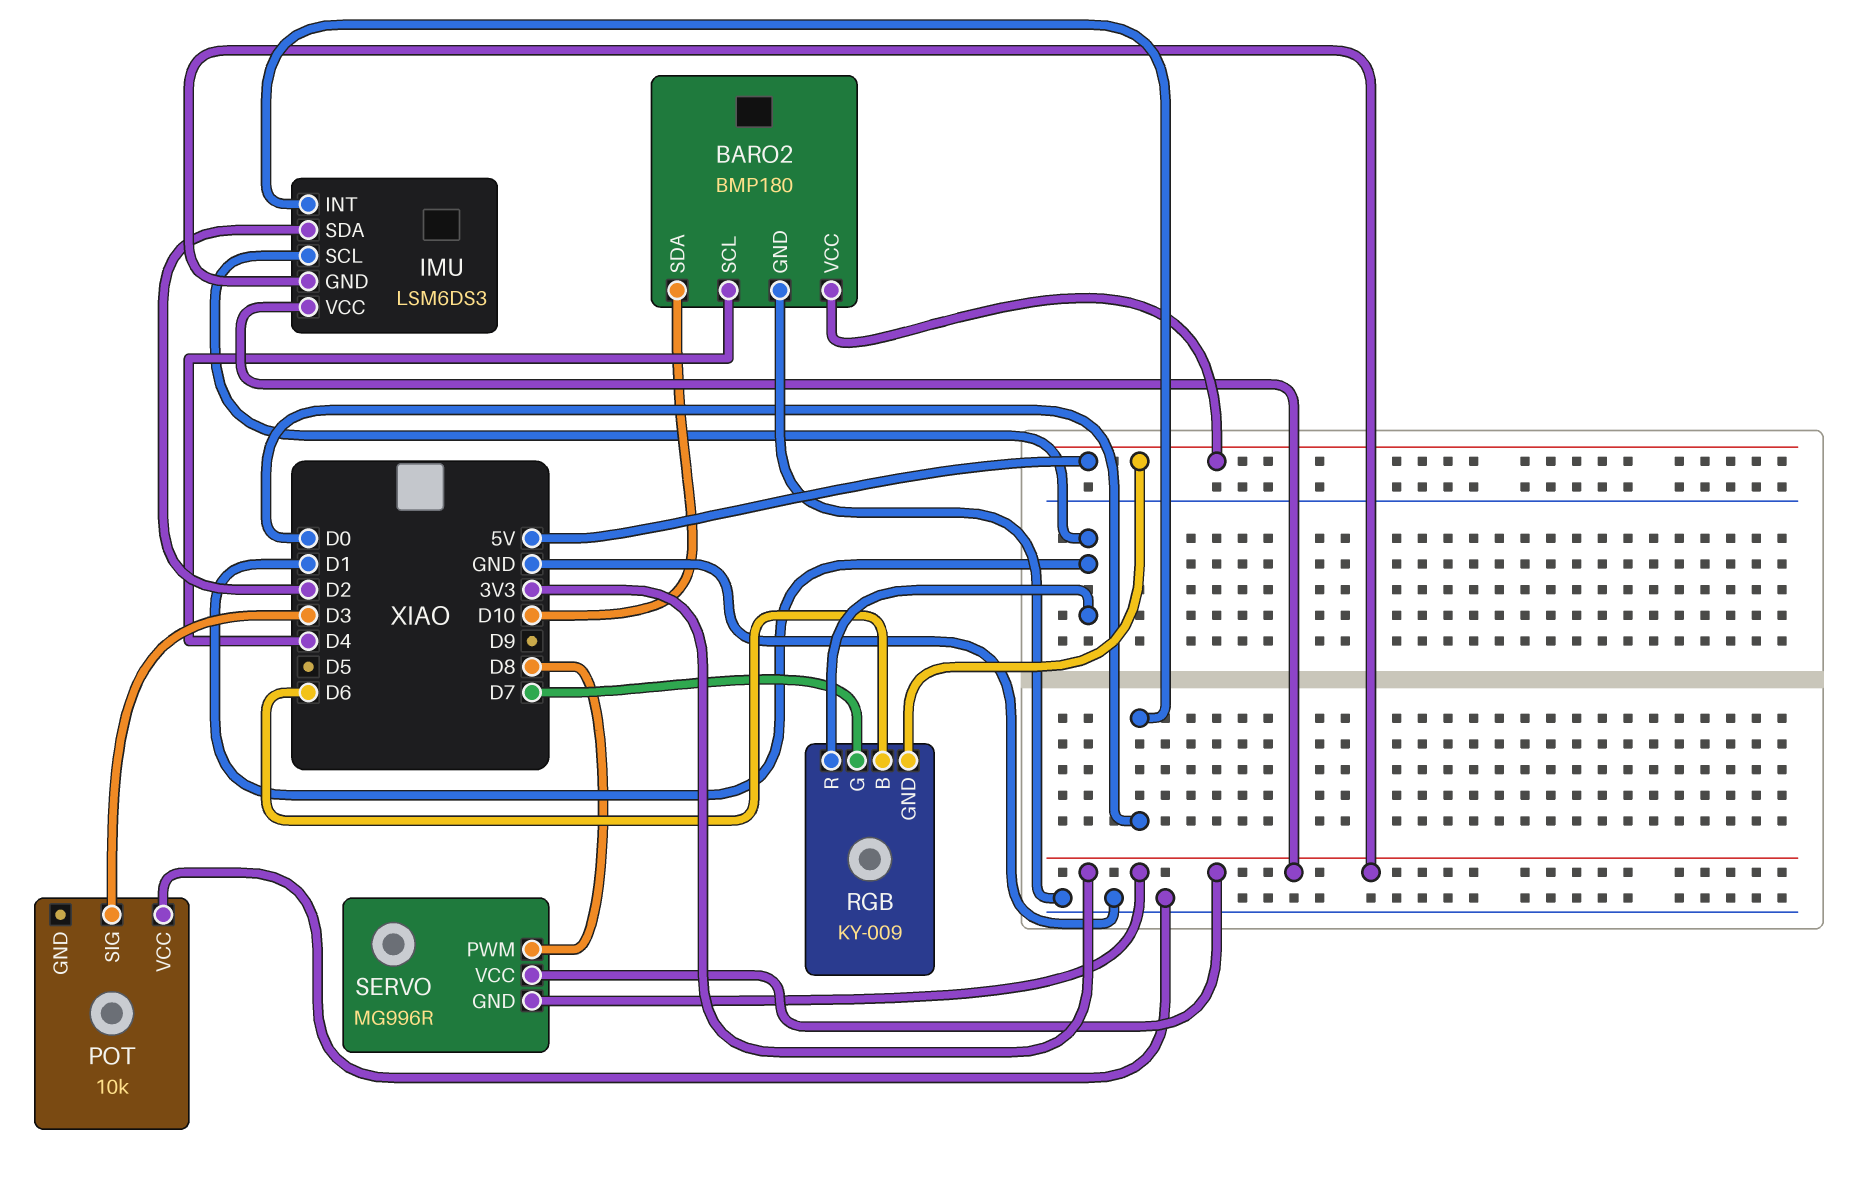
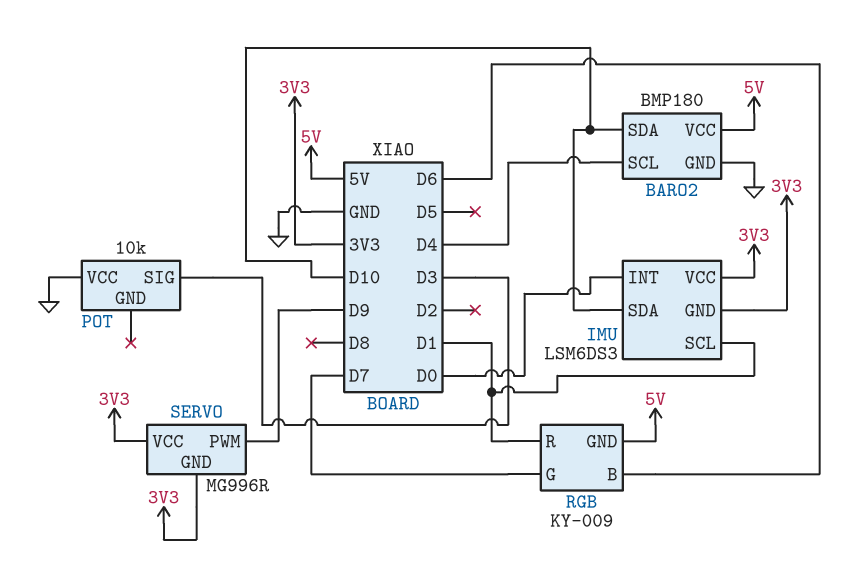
IMU pin SDA: D2 -> D10
SERVO pin PWM: D8 -> D9

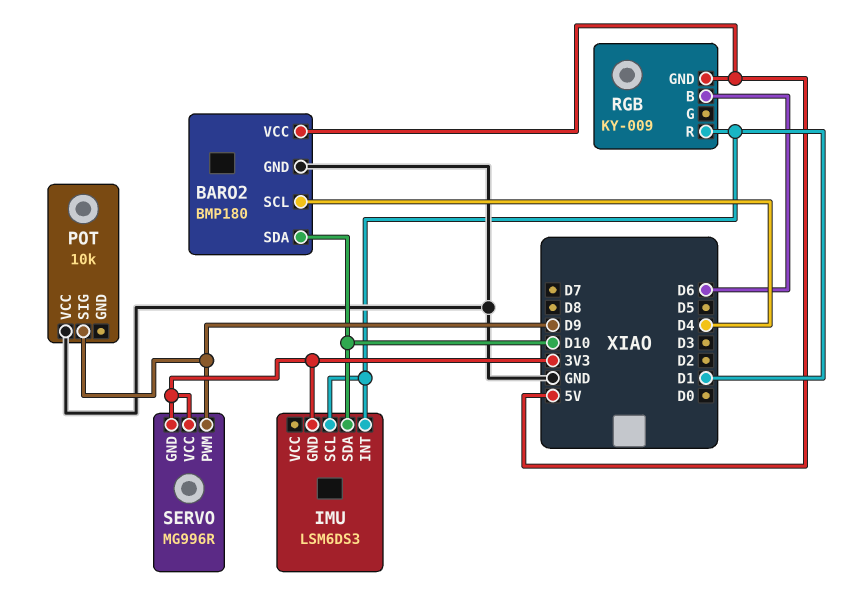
IMU pin INT: D0 -> D1
IMU pin VCC: 3V3 -> none
POT pin SIG: D3 -> D9
RGB pin G: D7 -> none

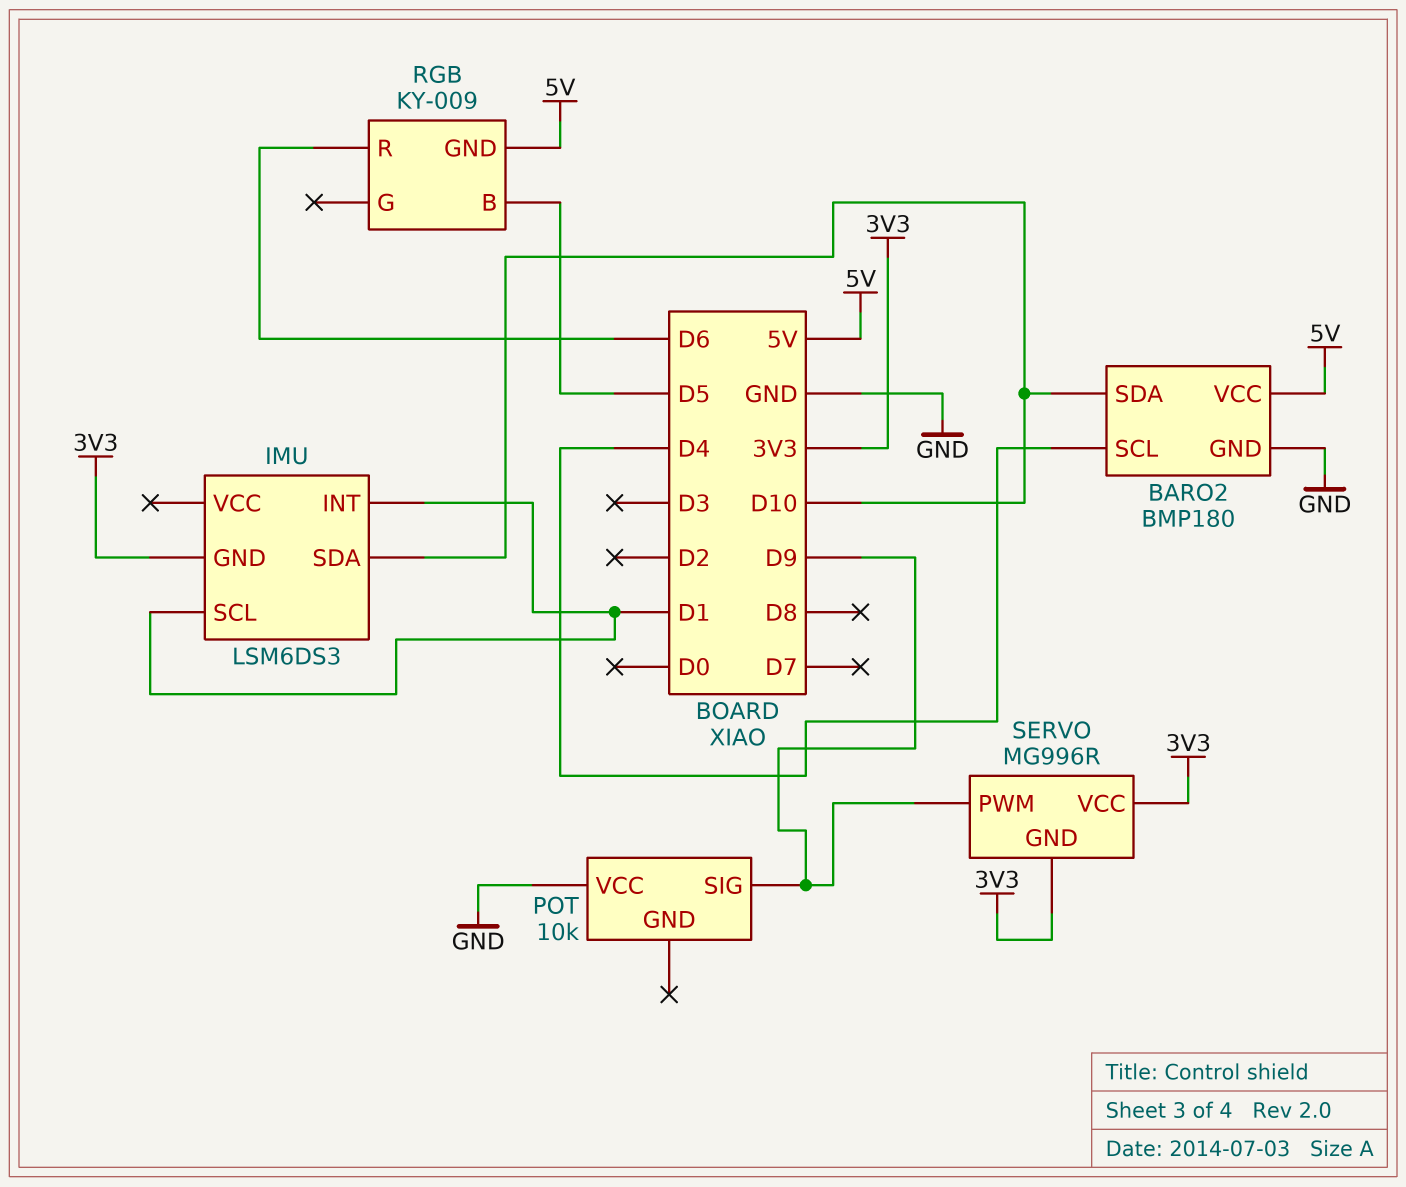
RGB pin B: D6 -> D5
RGB pin R: D1 -> D6

